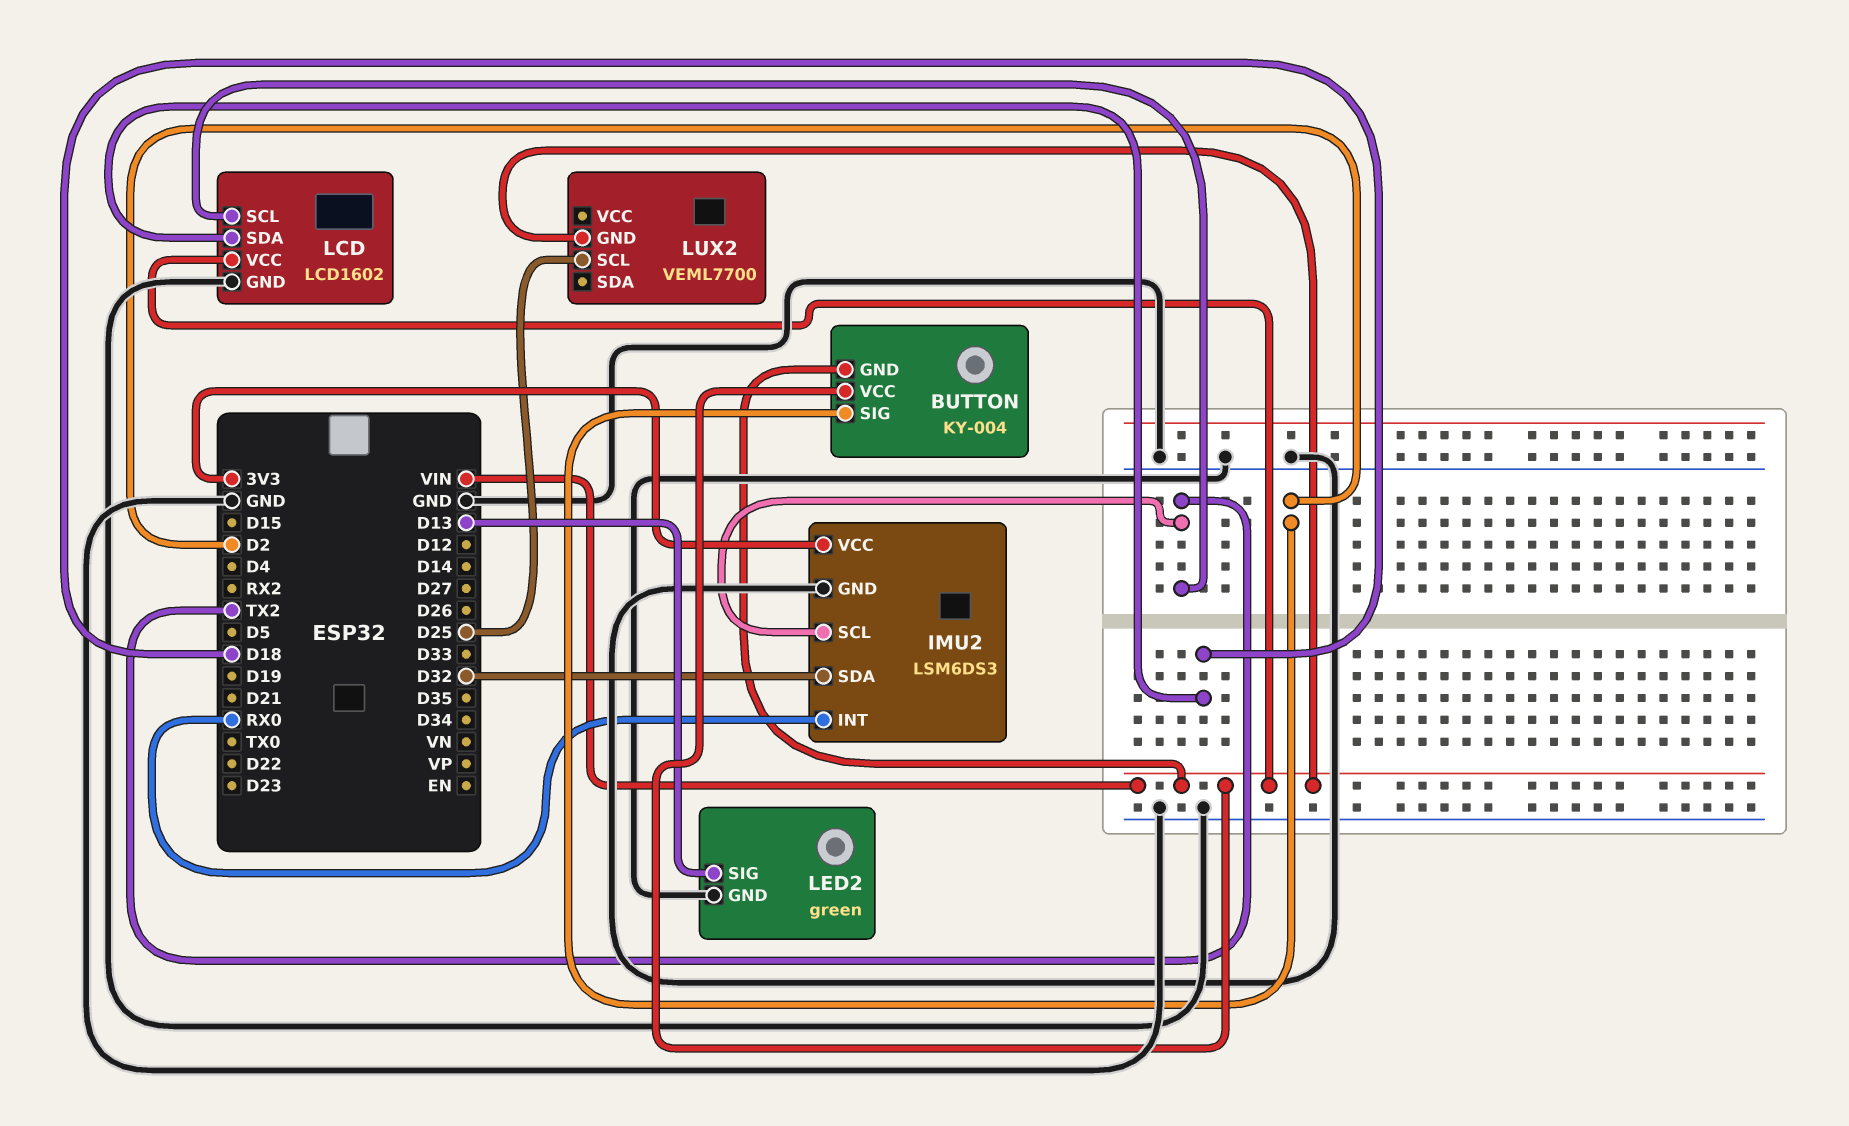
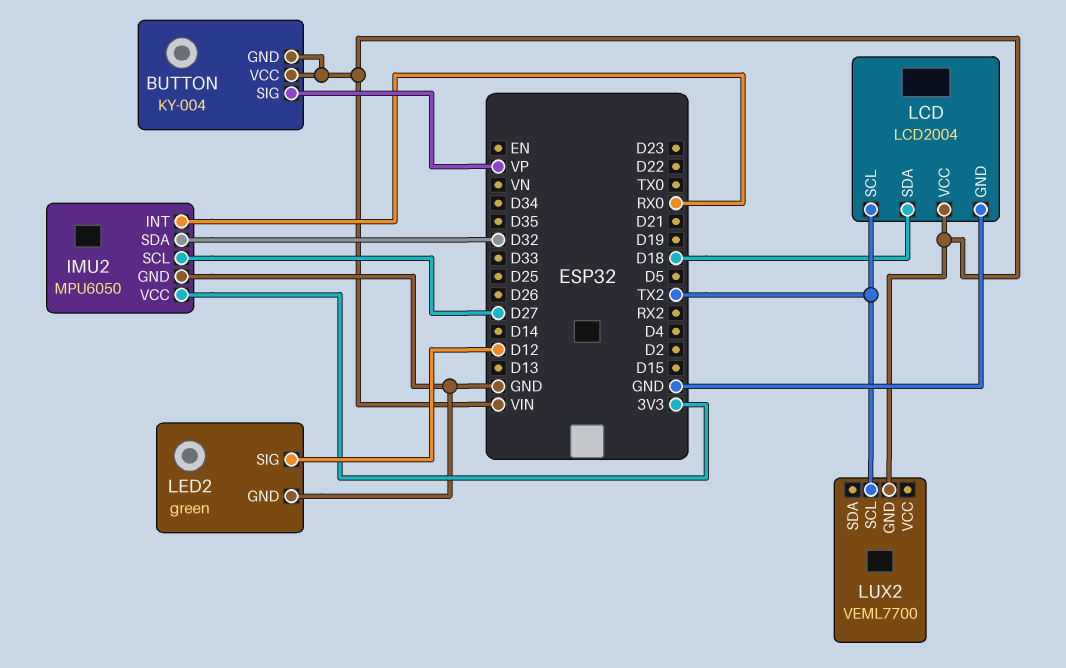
BUTTON pin SIG: D2 -> VP
IMU2: LSM6DS3 -> MPU6050
IMU2 pin SCL: TX2 -> D27
LCD: LCD1602 -> LCD2004
LED2 pin SIG: D13 -> D12
LUX2 pin SCL: D25 -> TX2

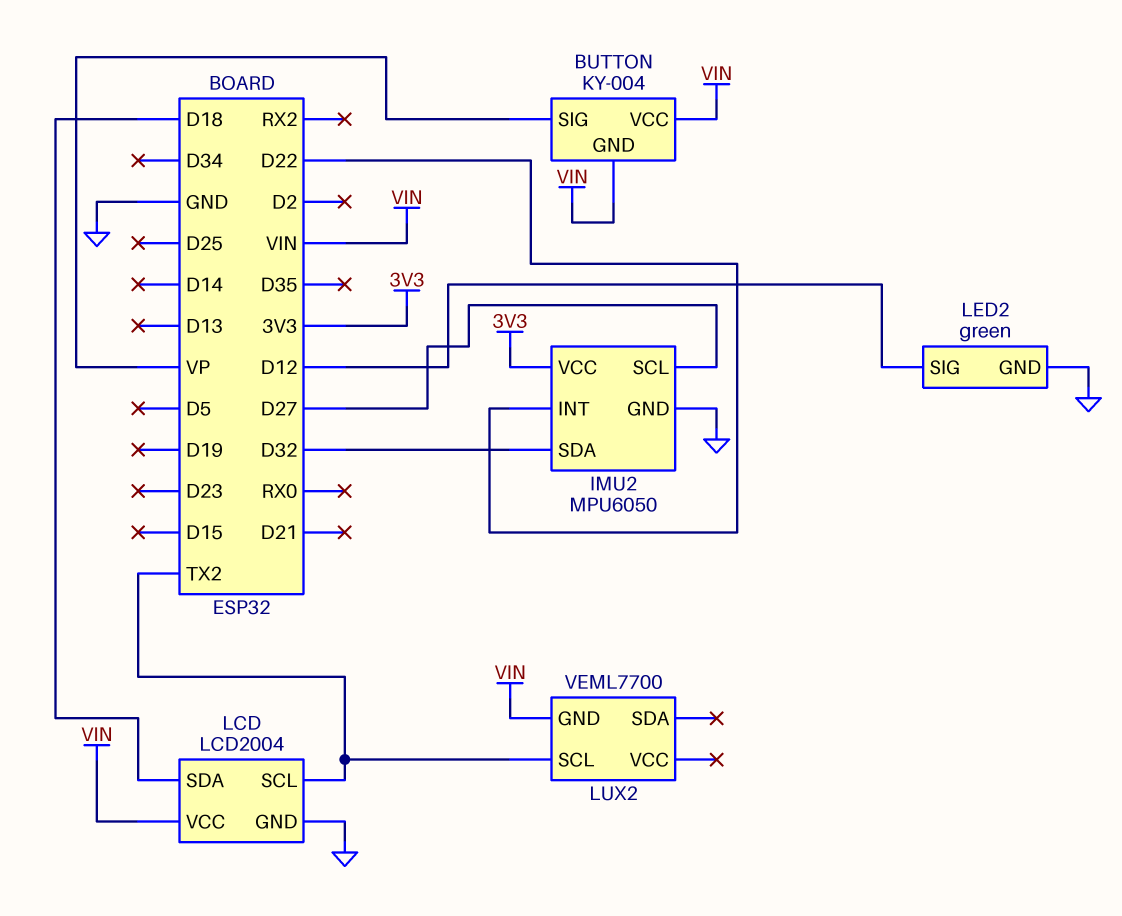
IMU2 pin INT: RX0 -> D22

